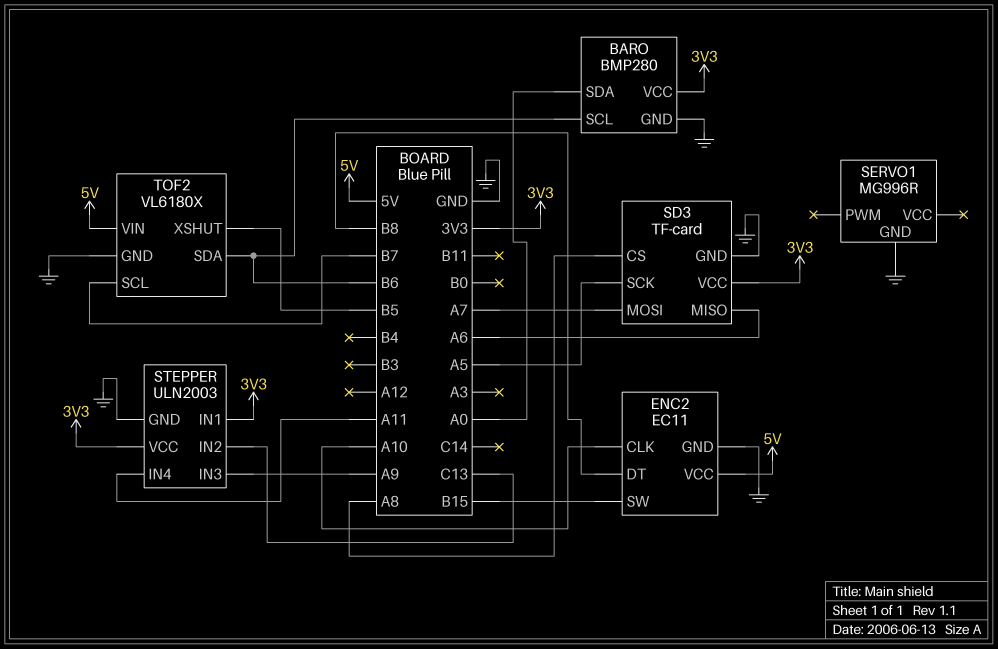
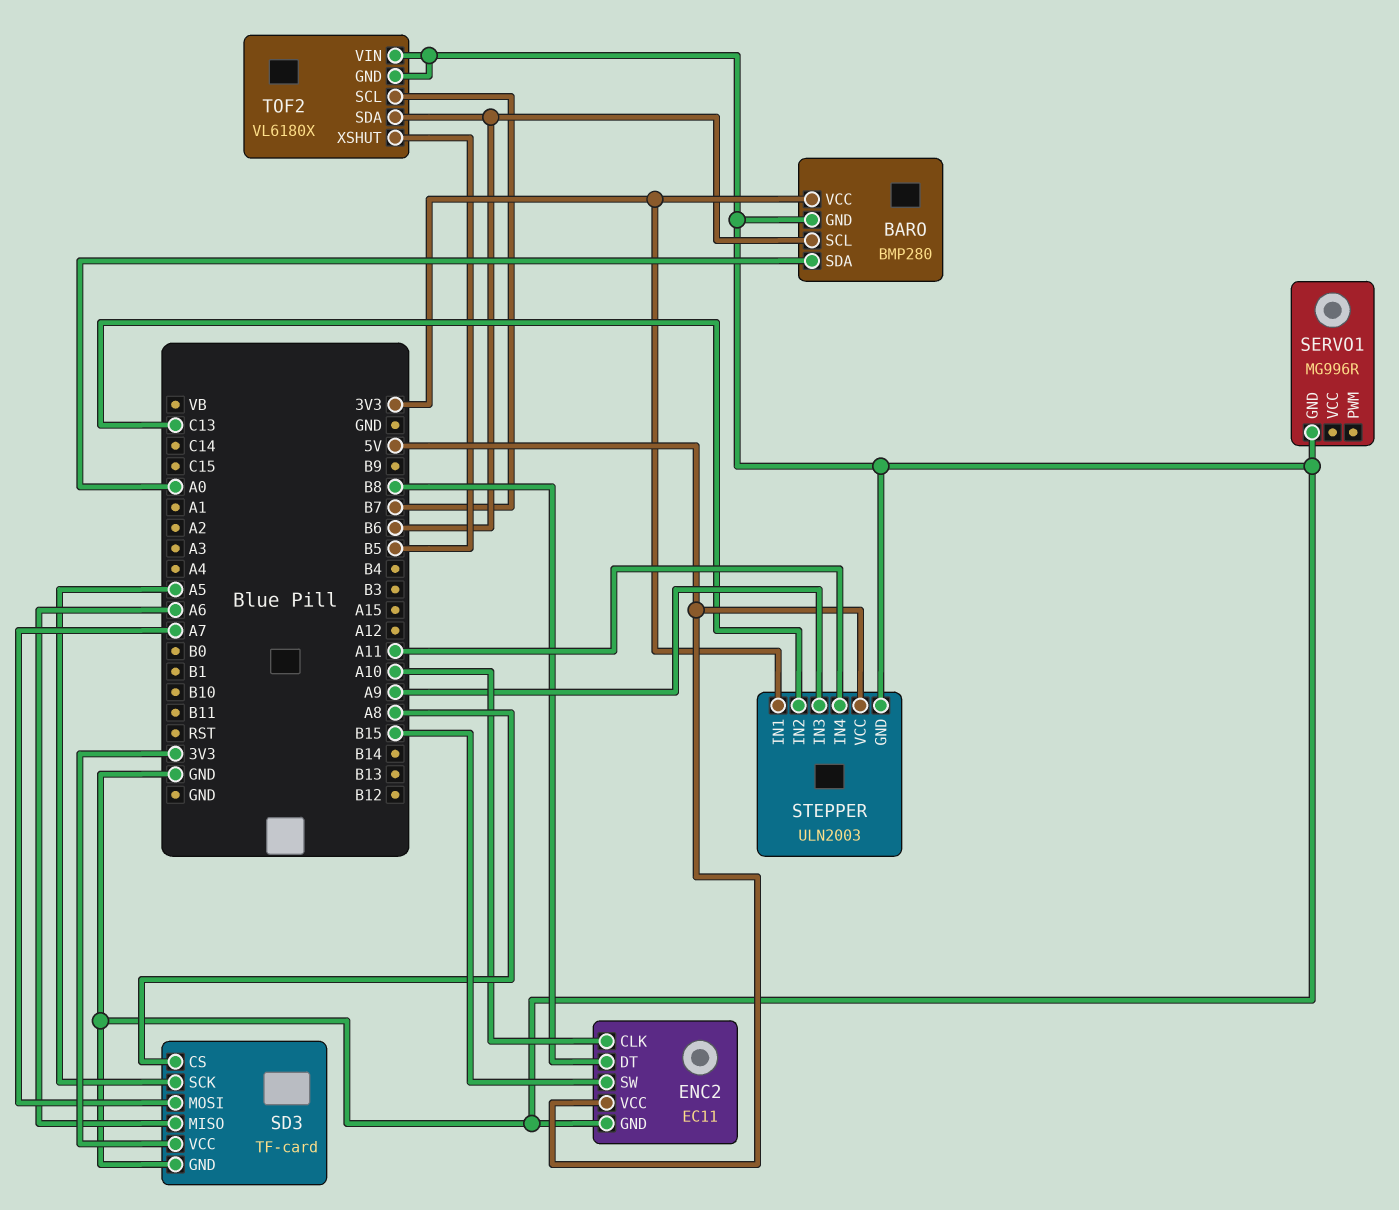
STEPPER pin VCC: 3V3 -> 5V
TOF2 pin VIN: 5V -> GND

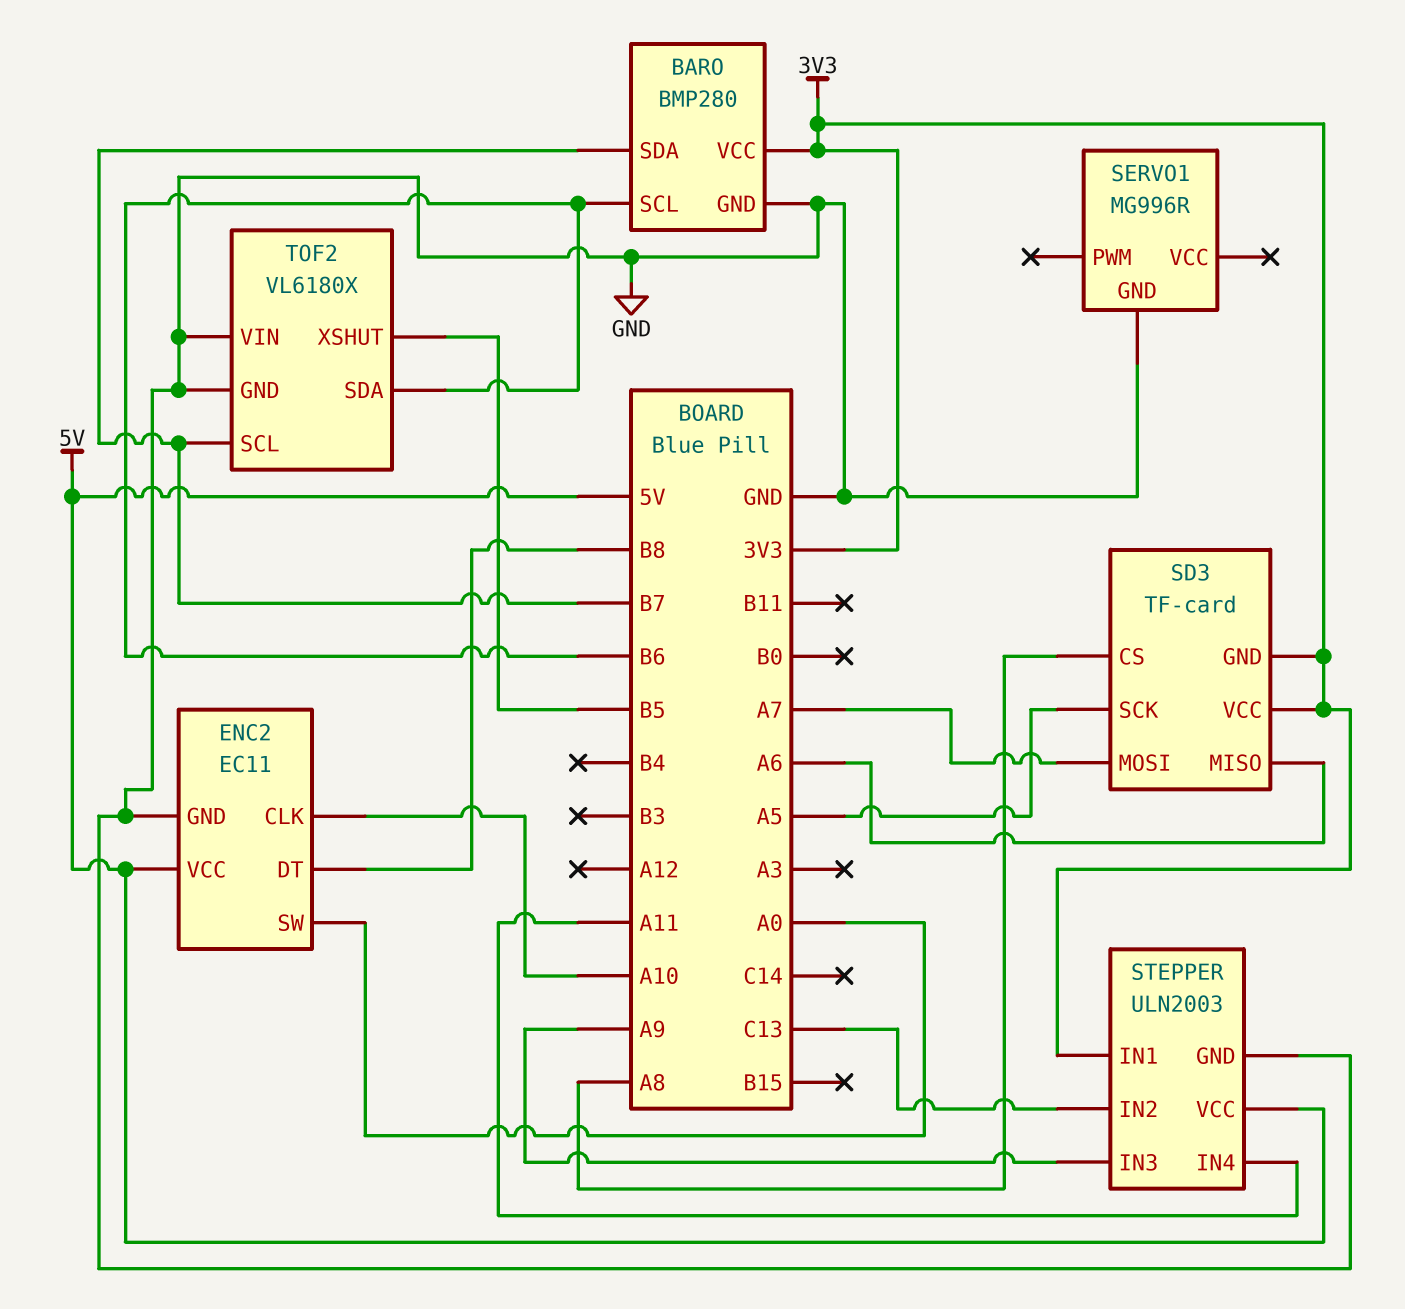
BARO pin SDA: A0 -> B7
ENC2 pin SW: B15 -> A0
SD3 pin GND: GND -> 3V3

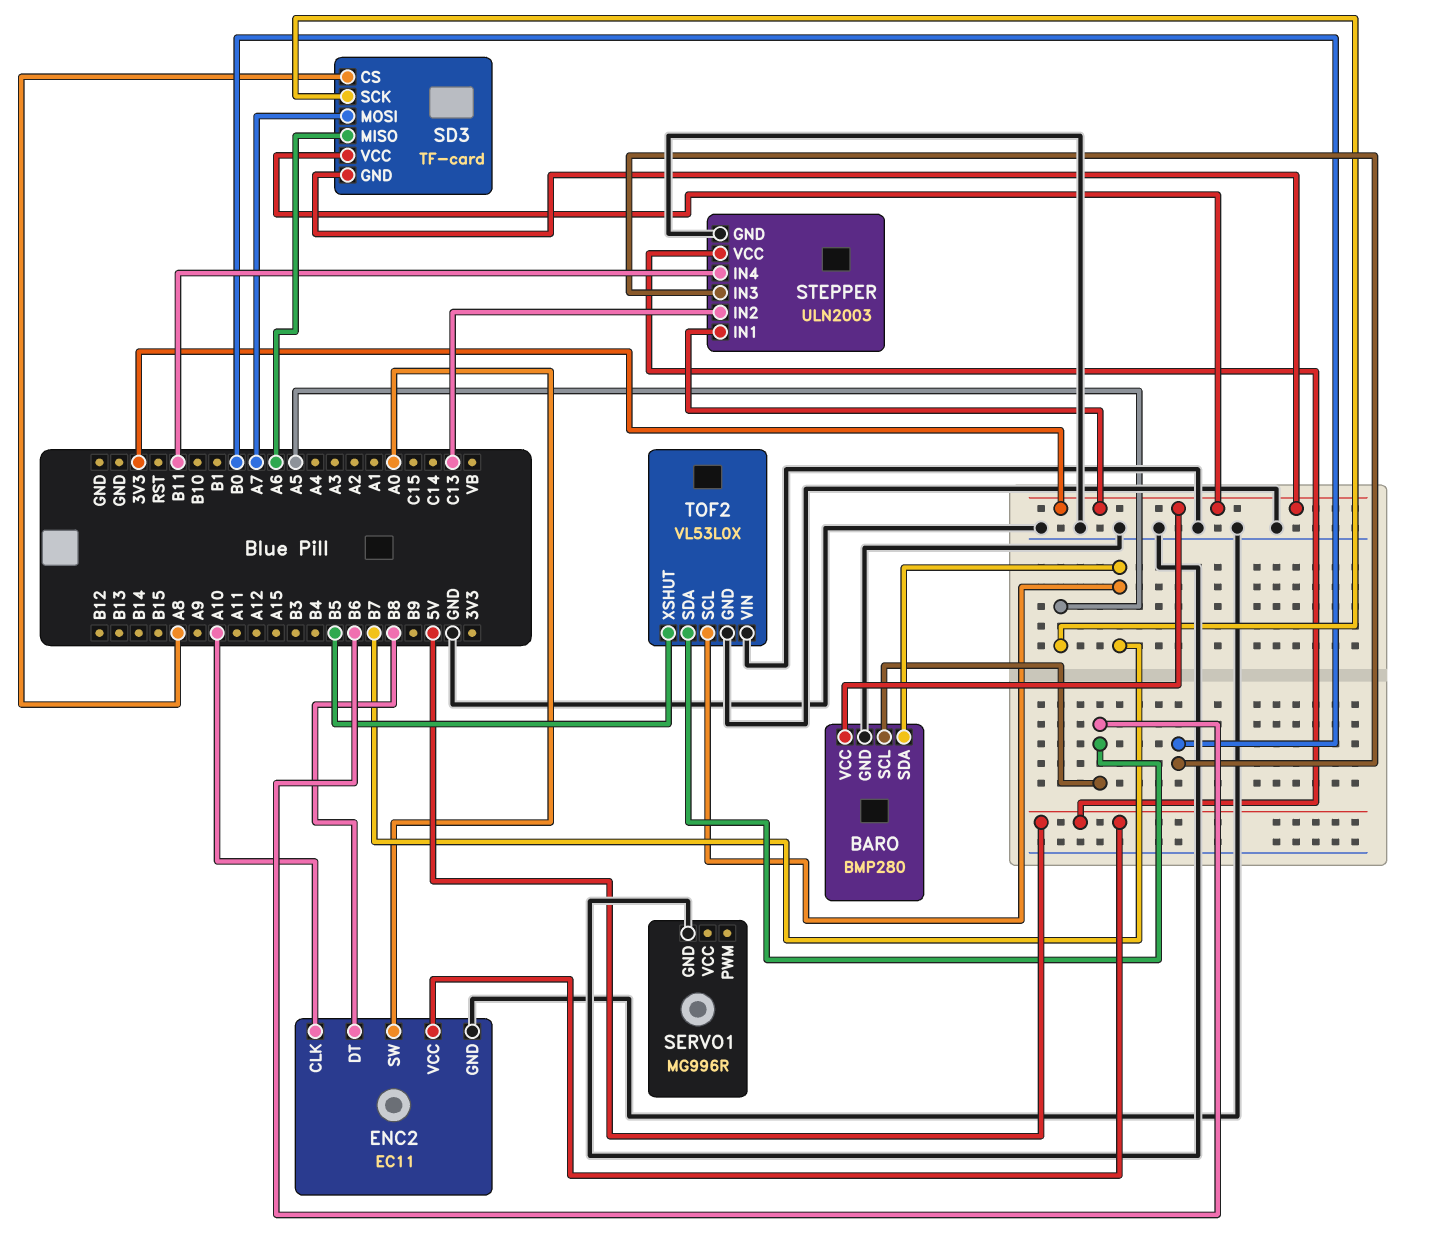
STEPPER pin IN3: A9 -> B0
STEPPER pin IN4: A11 -> B11
TOF2: VL6180X -> VL53L0X

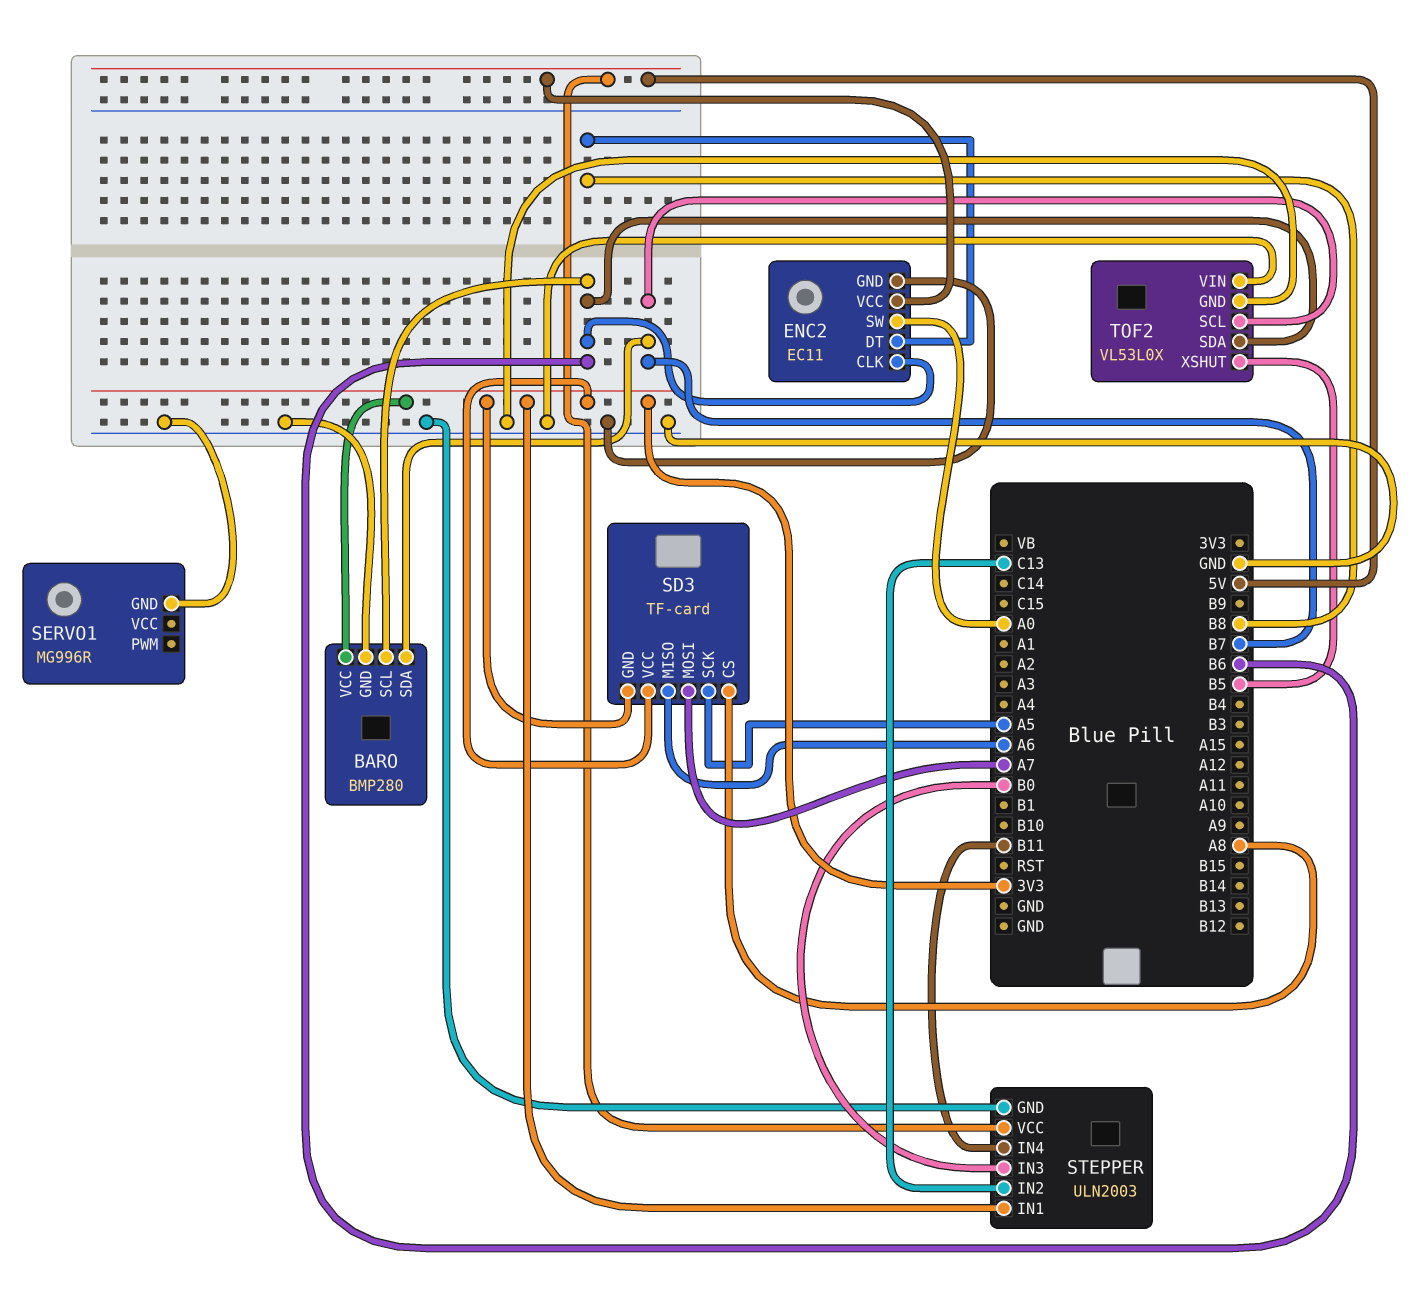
ENC2 pin CLK: A10 -> B6

